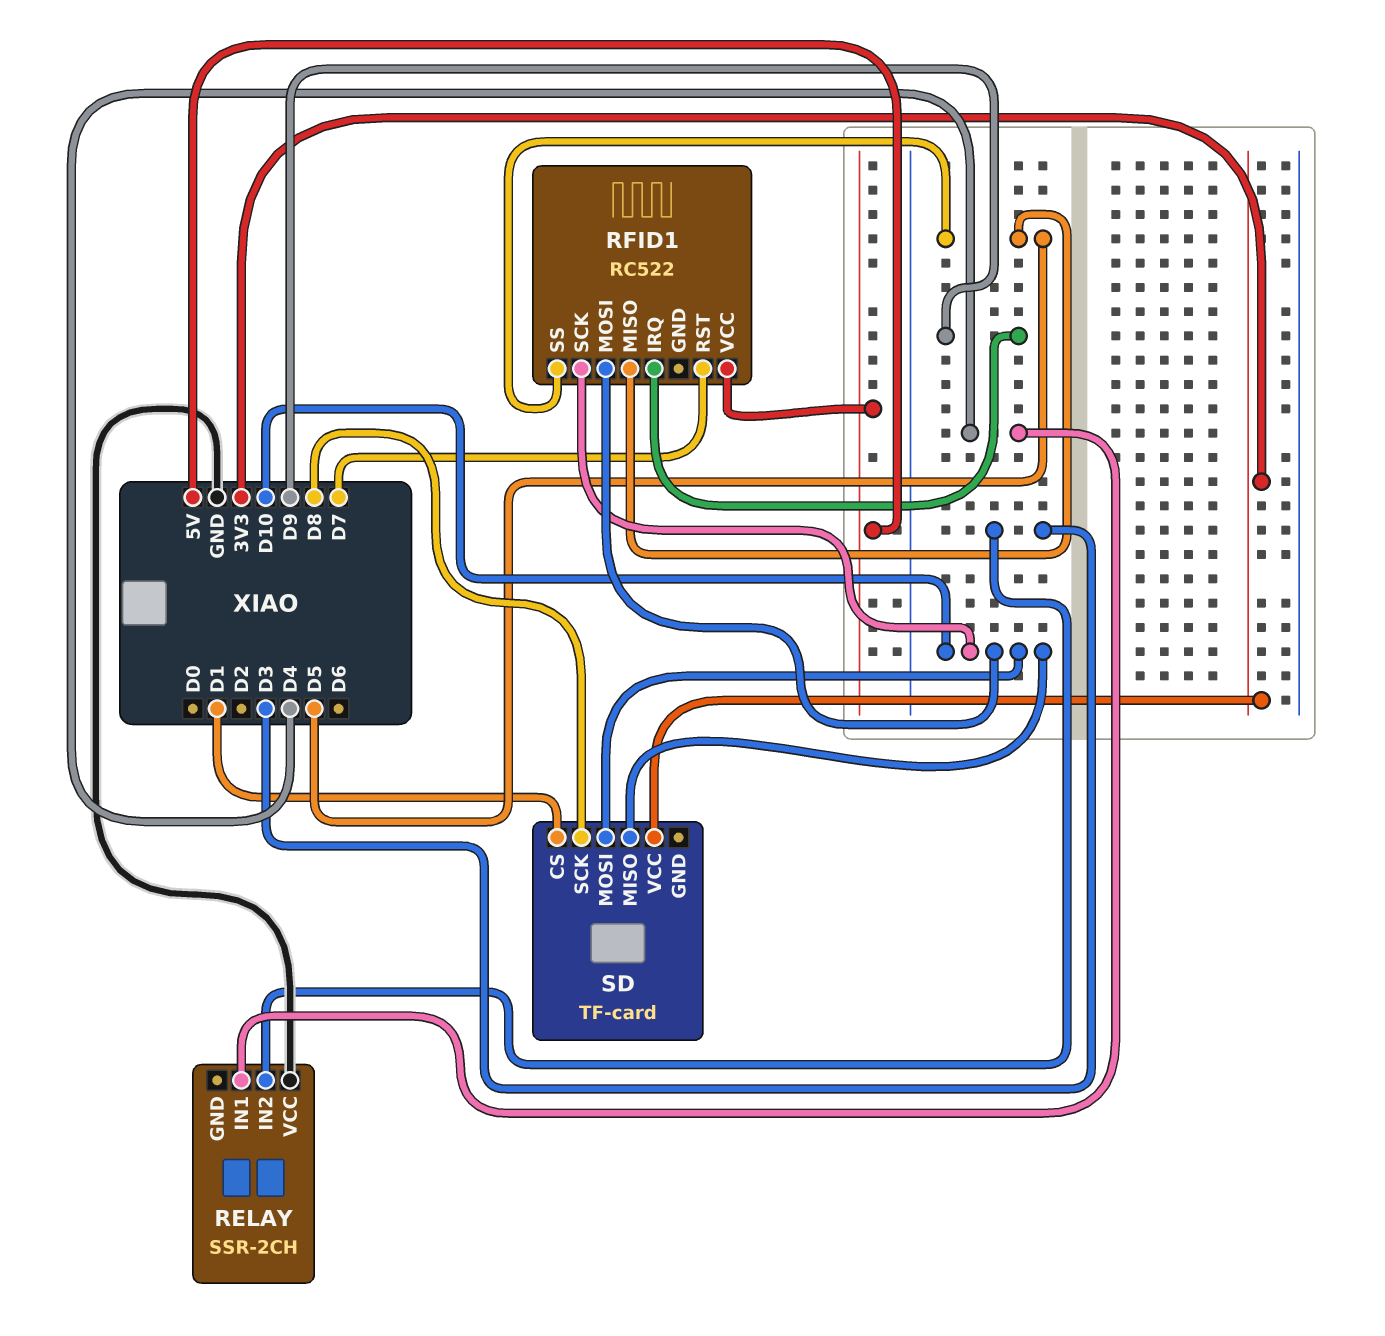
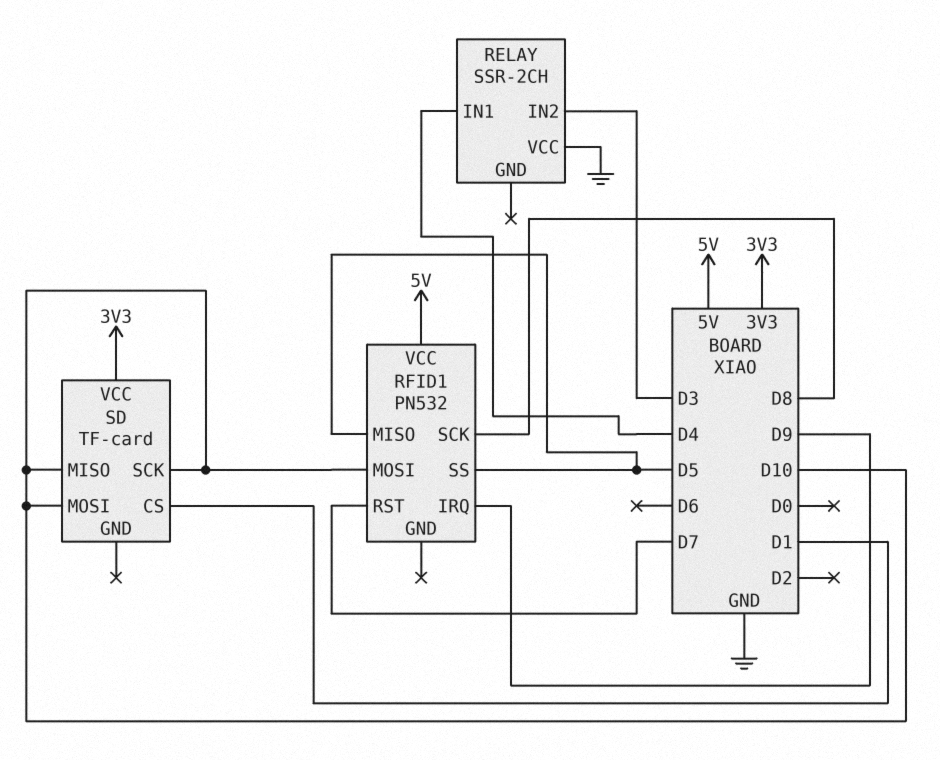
RFID1: RC522 -> PN532
RFID1 pin SCK: D10 -> D8
SD pin SCK: D8 -> D10

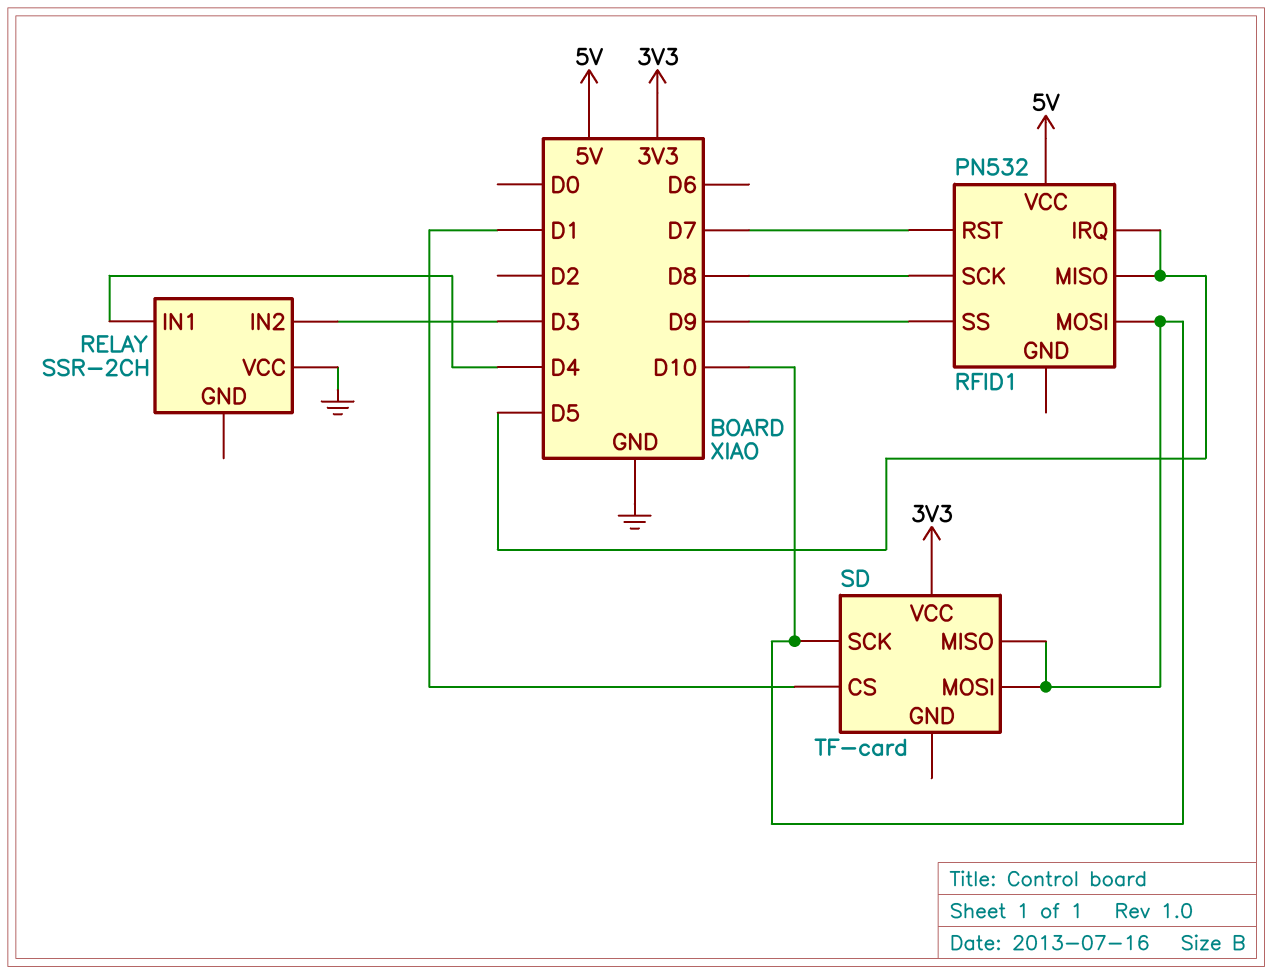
RFID1 pin IRQ: D9 -> D5
RFID1 pin SS: D5 -> D9

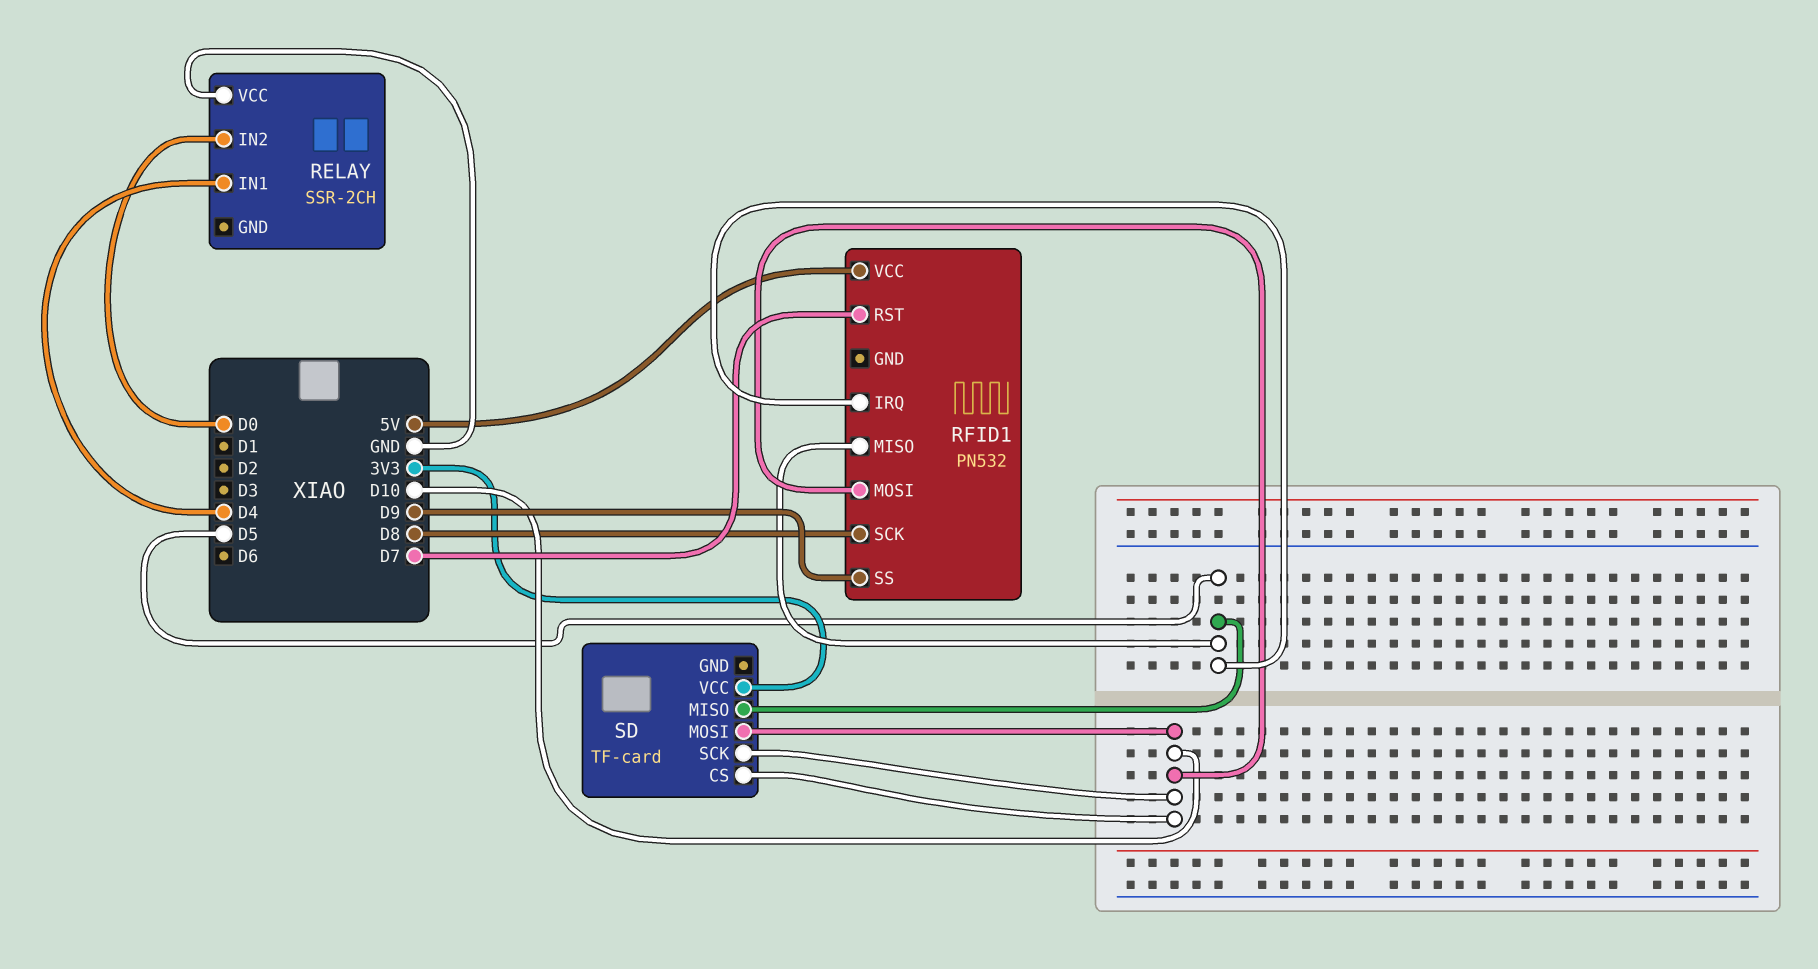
RELAY pin IN2: D3 -> D0
SD pin CS: D1 -> D10
SD pin MISO: D10 -> D5

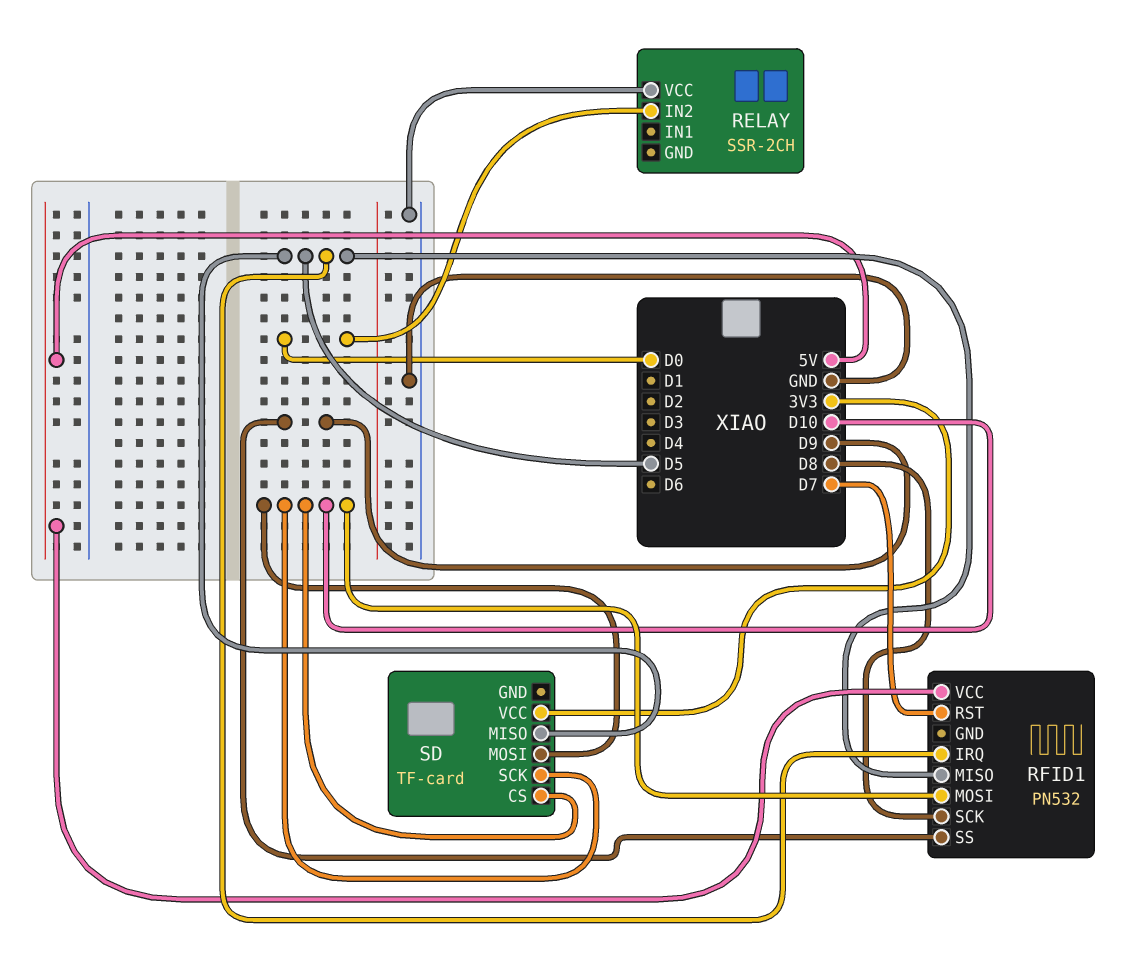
RELAY pin IN1: D4 -> none

